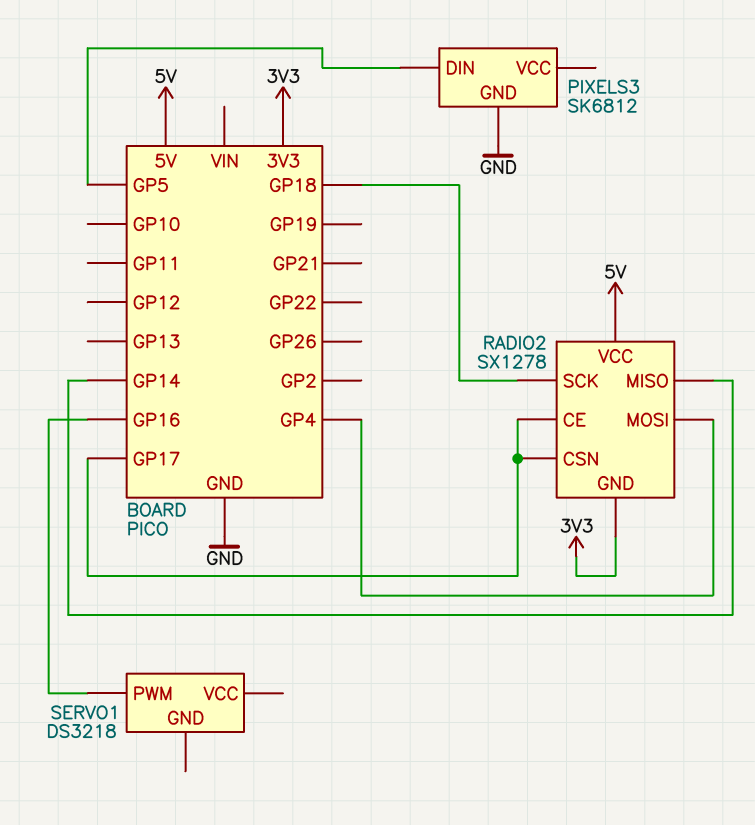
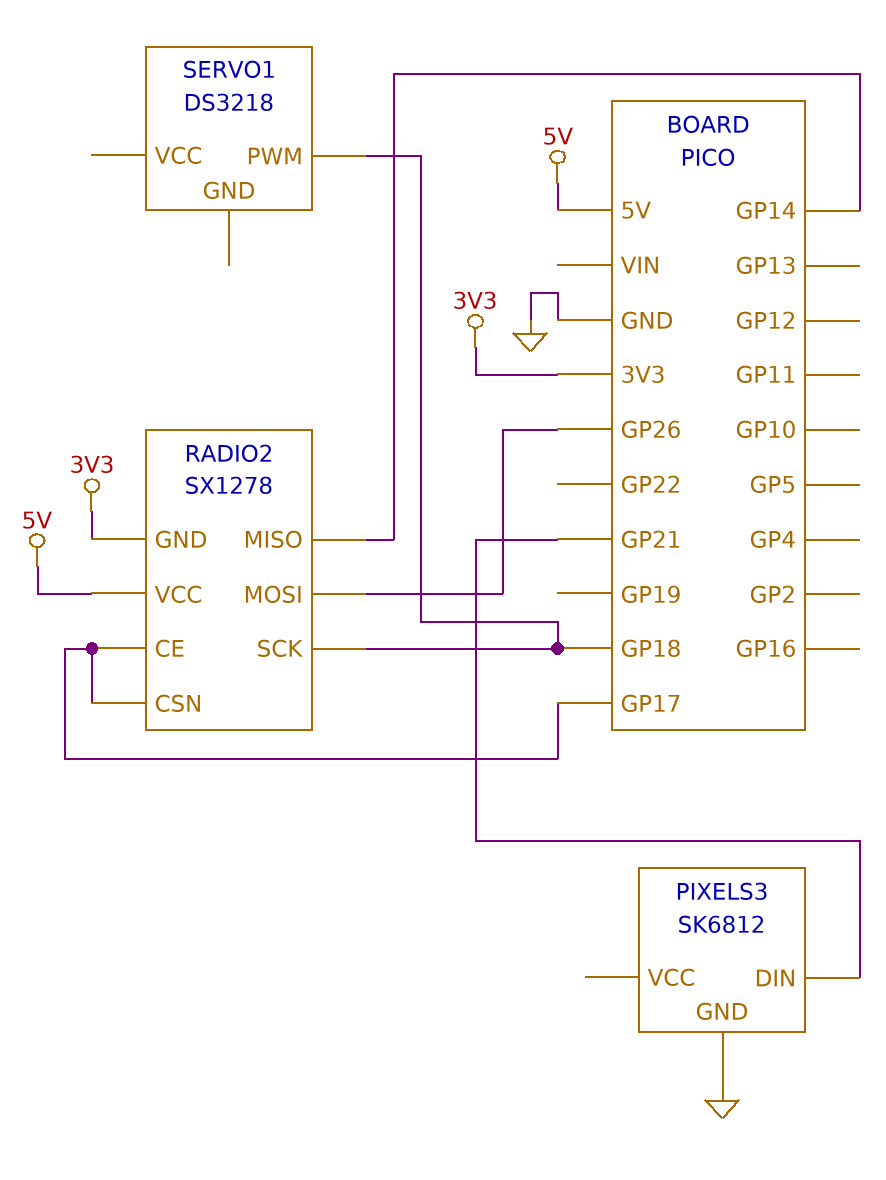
PIXELS3 pin DIN: GP5 -> GP21
RADIO2 pin MOSI: GP4 -> GP26
SERVO1 pin PWM: GP16 -> GP18

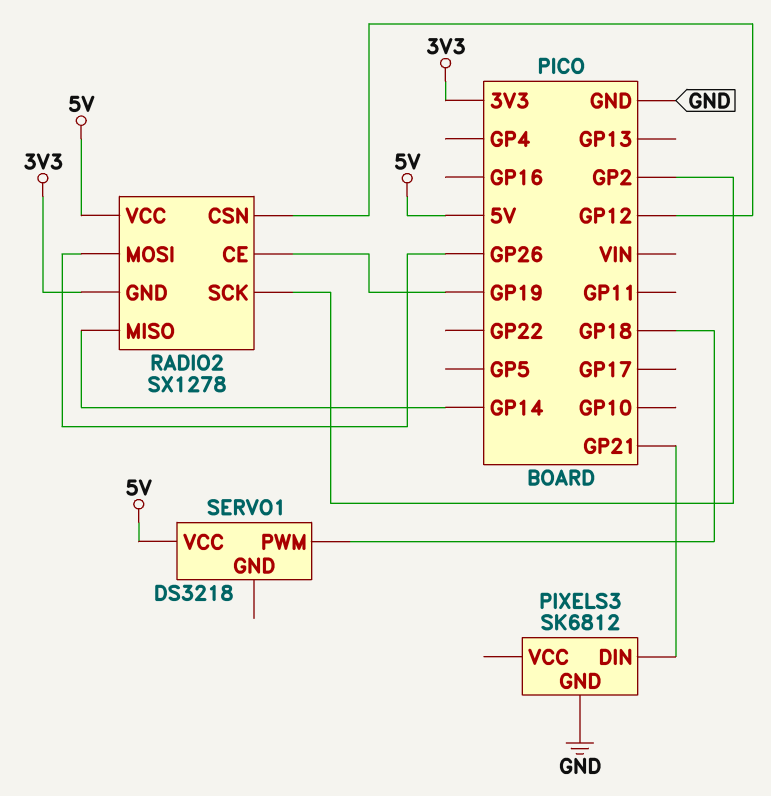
RADIO2 pin CE: GP17 -> GP19
RADIO2 pin CSN: GP17 -> GP12
RADIO2 pin SCK: GP18 -> GP2
SERVO1 pin VCC: none -> 5V

